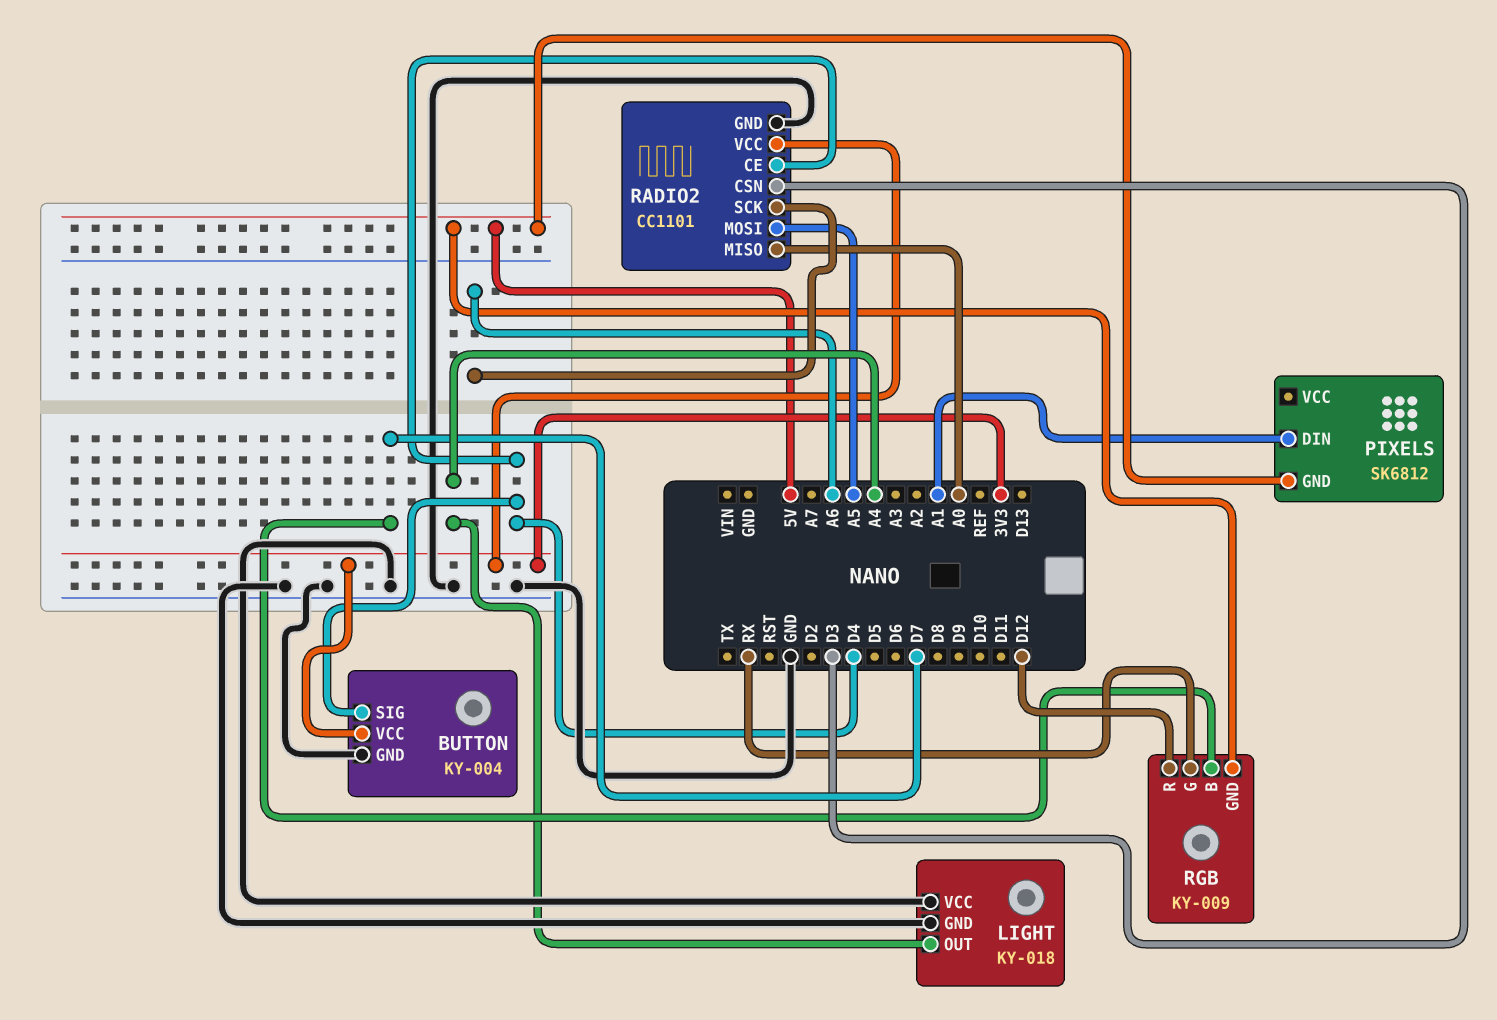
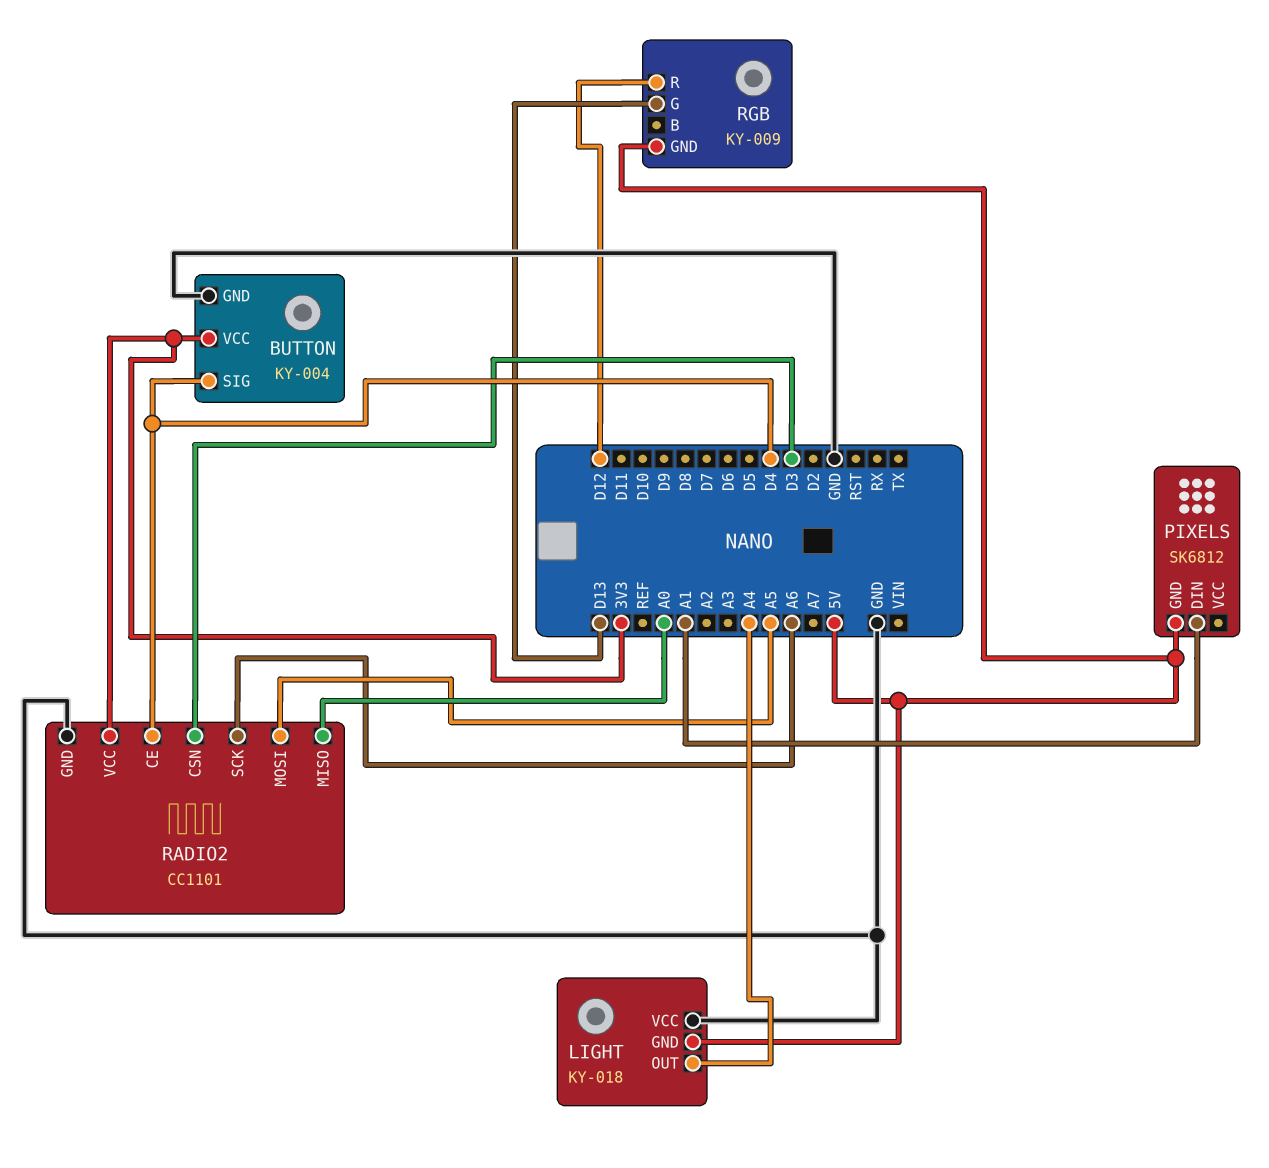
LIGHT pin GND: GND -> 5V
RGB pin B: D7 -> none
RGB pin G: RX -> D13

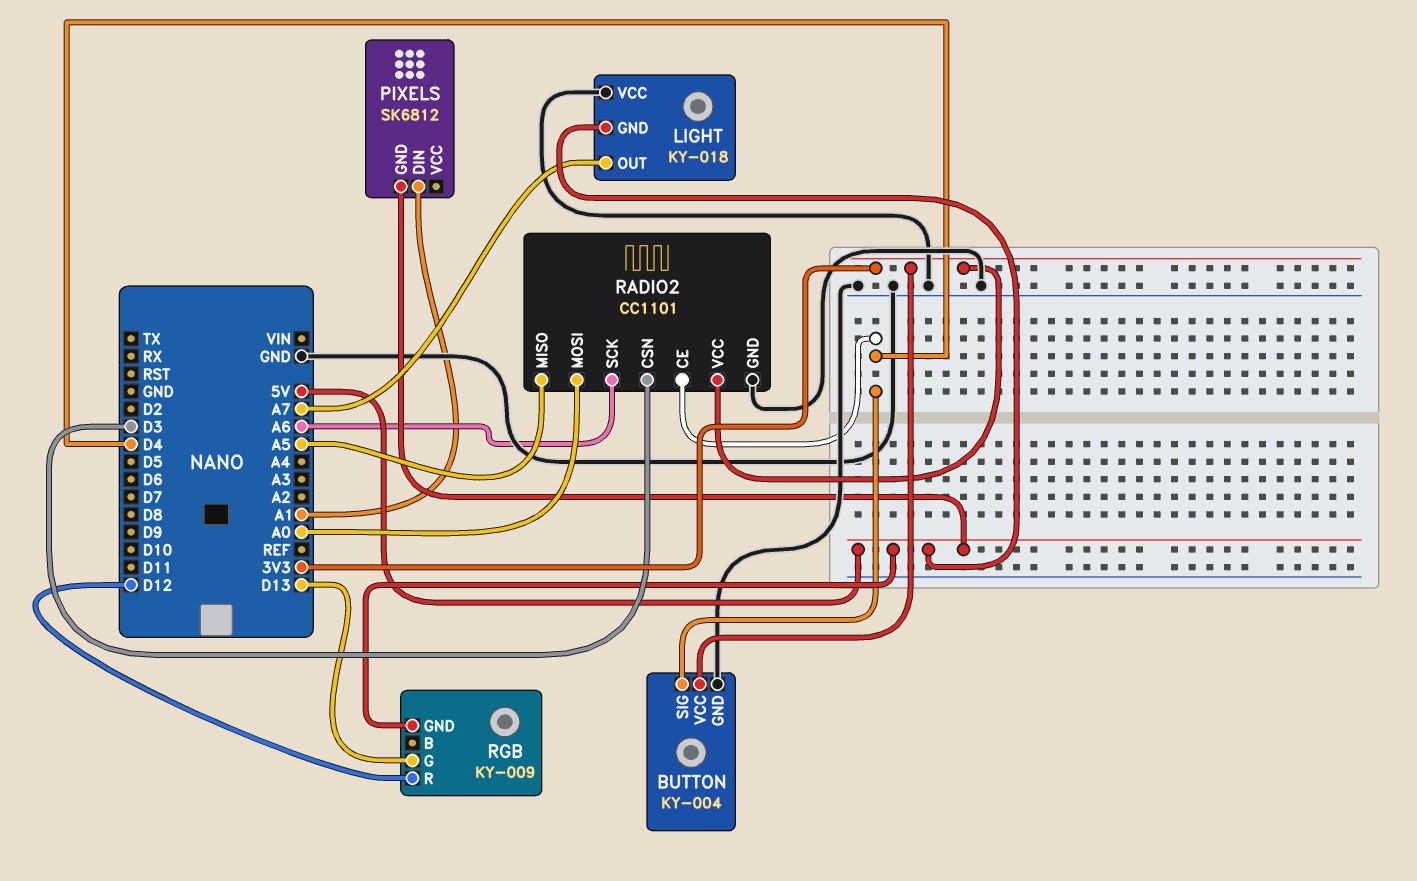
LIGHT pin OUT: A4 -> A7
RADIO2 pin MISO: A0 -> A5
RADIO2 pin MOSI: A5 -> A0

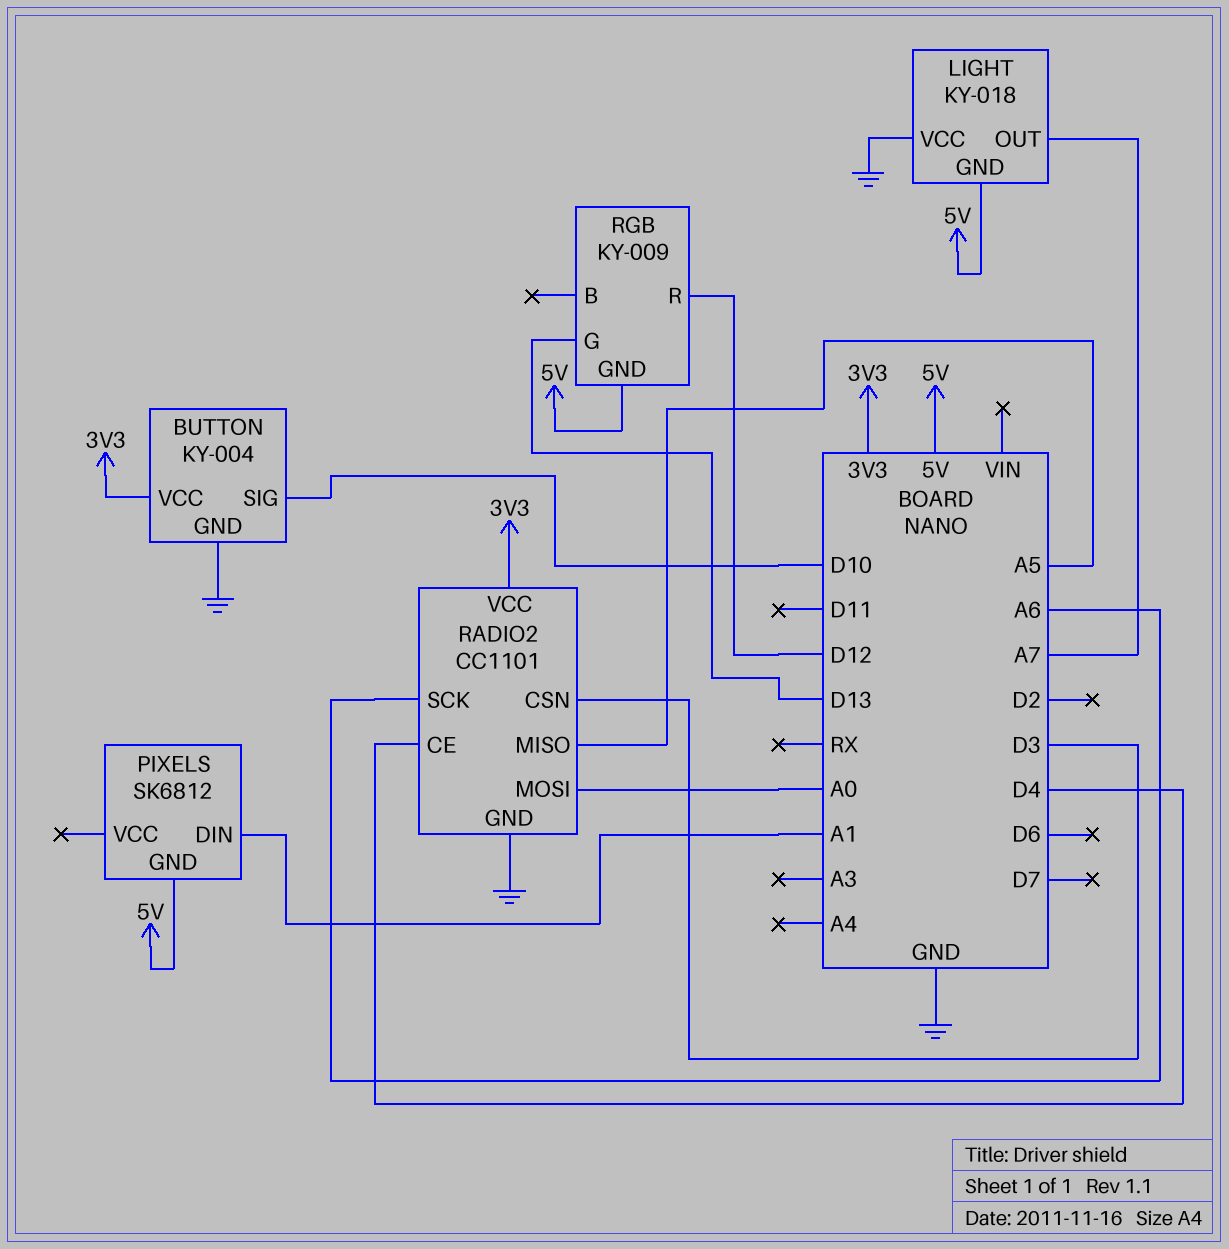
BUTTON pin SIG: D4 -> D10

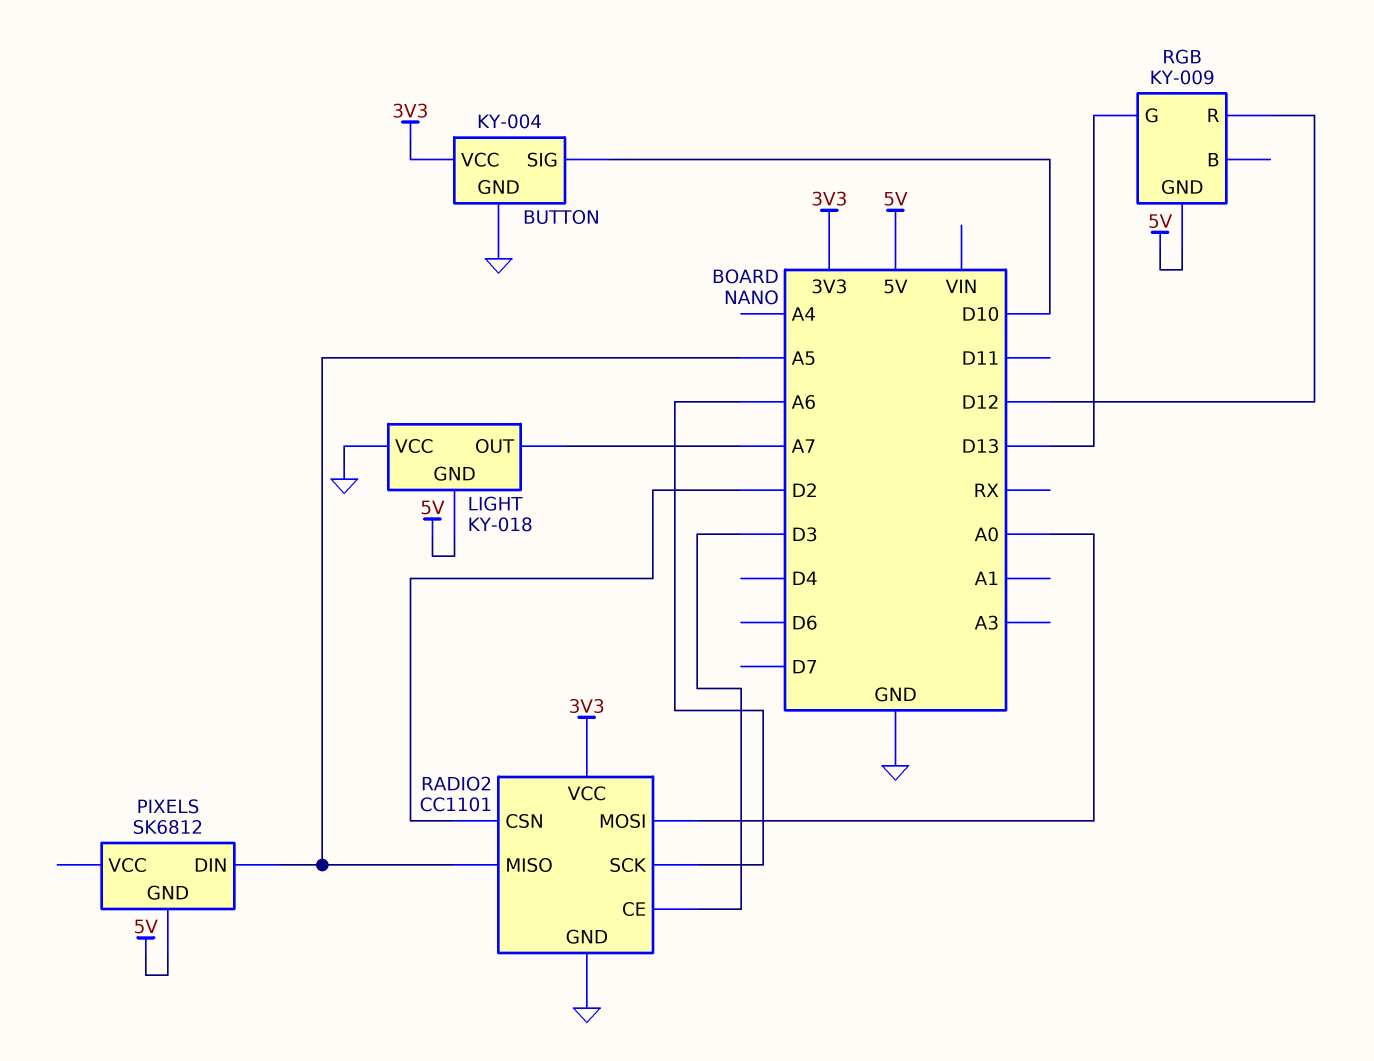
PIXELS pin DIN: A1 -> A5
RADIO2 pin CE: D4 -> D3
RADIO2 pin CSN: D3 -> D2

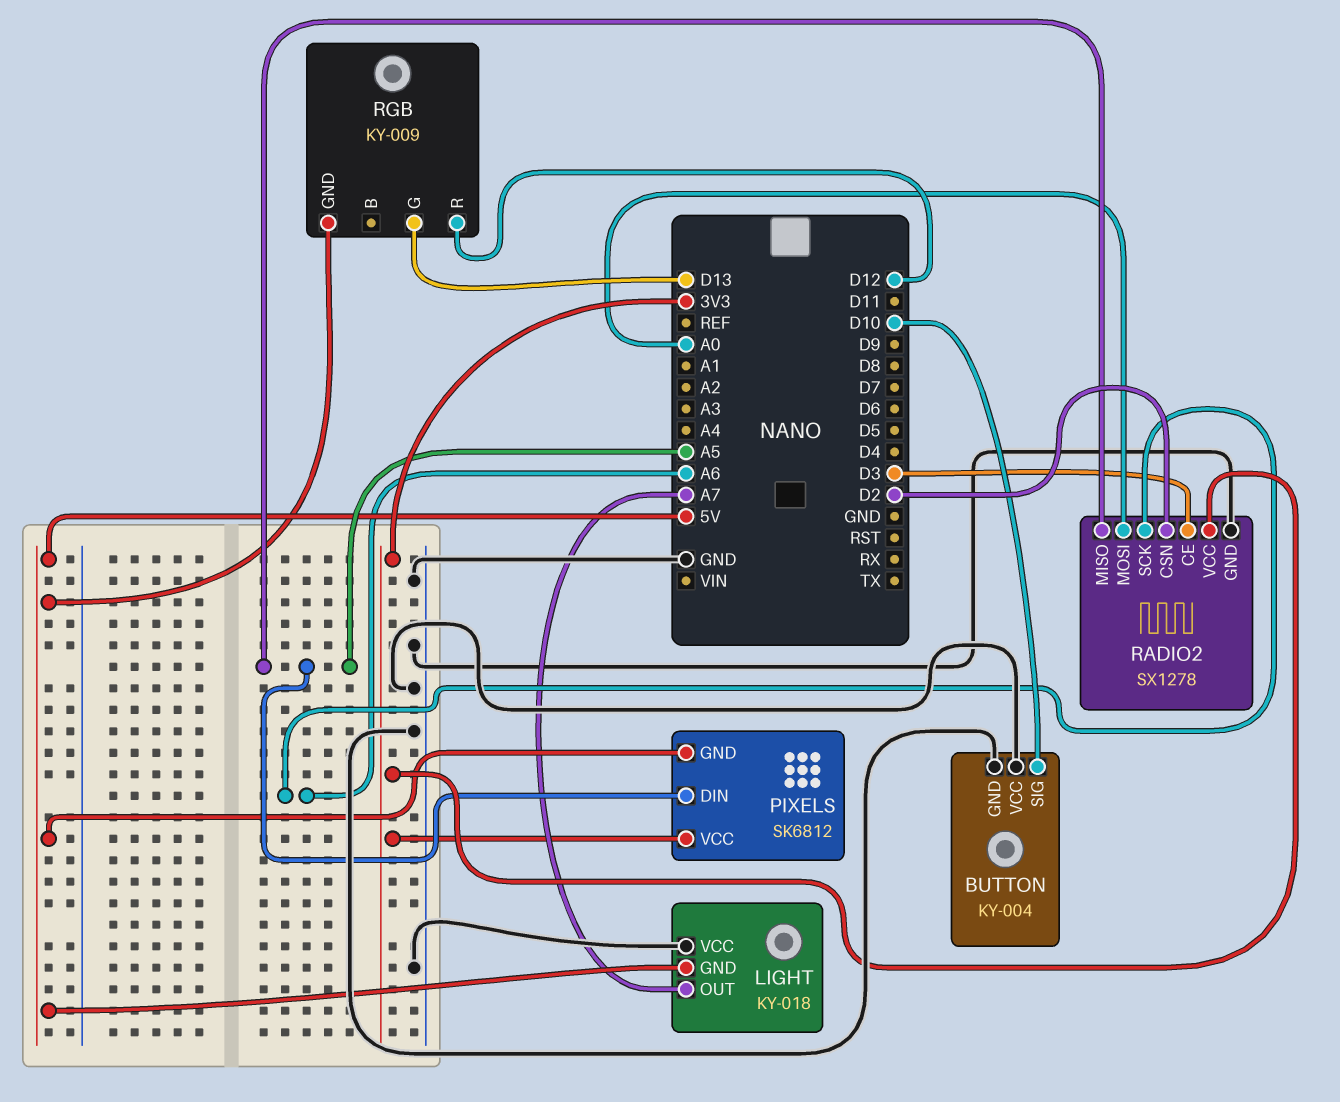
BUTTON pin VCC: 3V3 -> GND
PIXELS pin VCC: none -> 3V3
RADIO2: CC1101 -> SX1278

